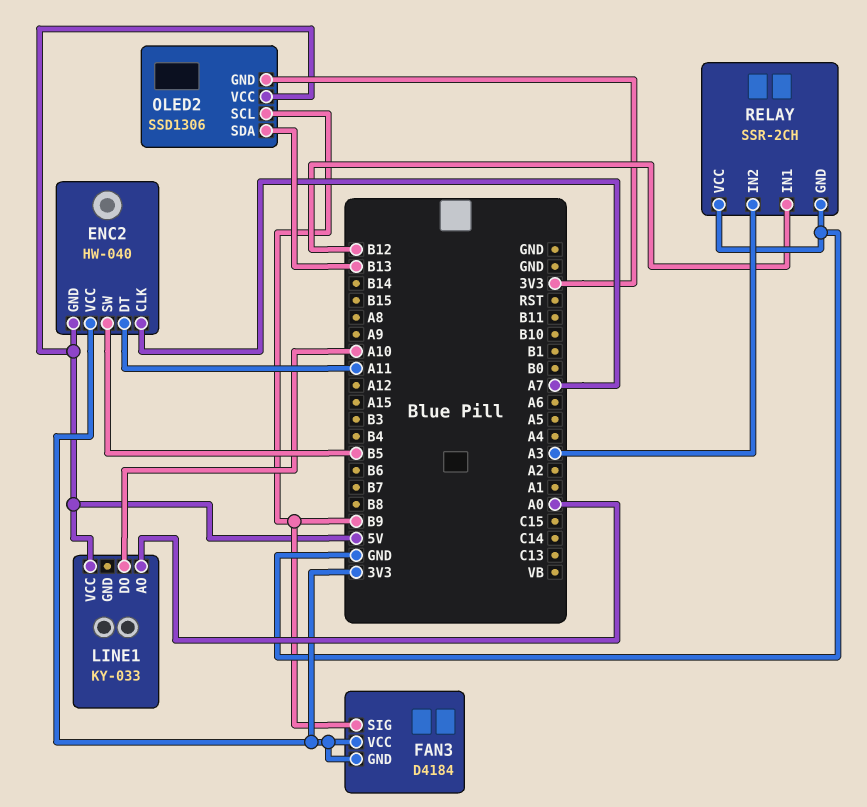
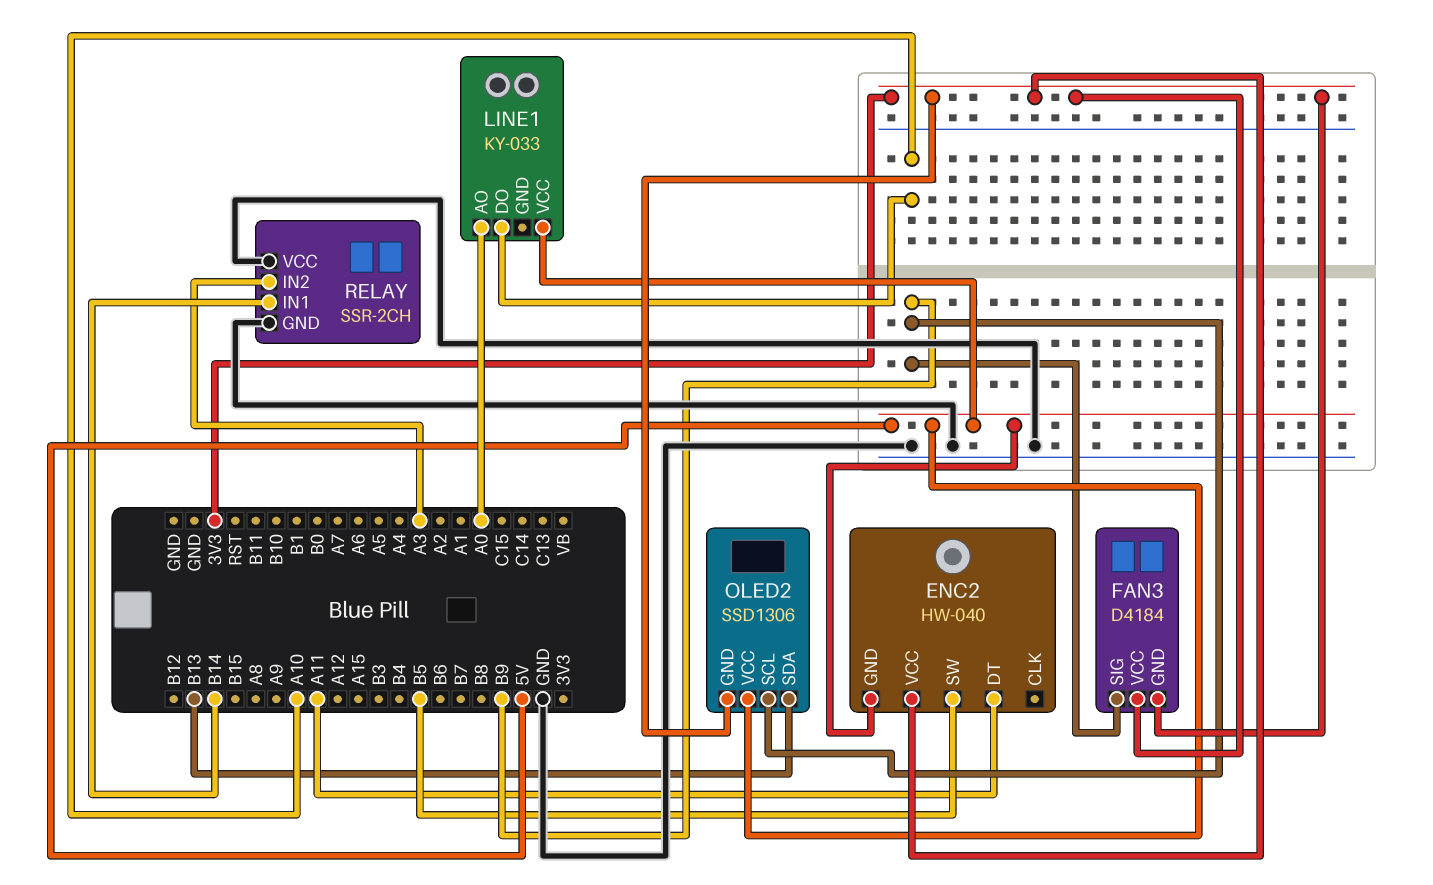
ENC2 pin CLK: A7 -> none
RELAY pin IN1: B12 -> B14

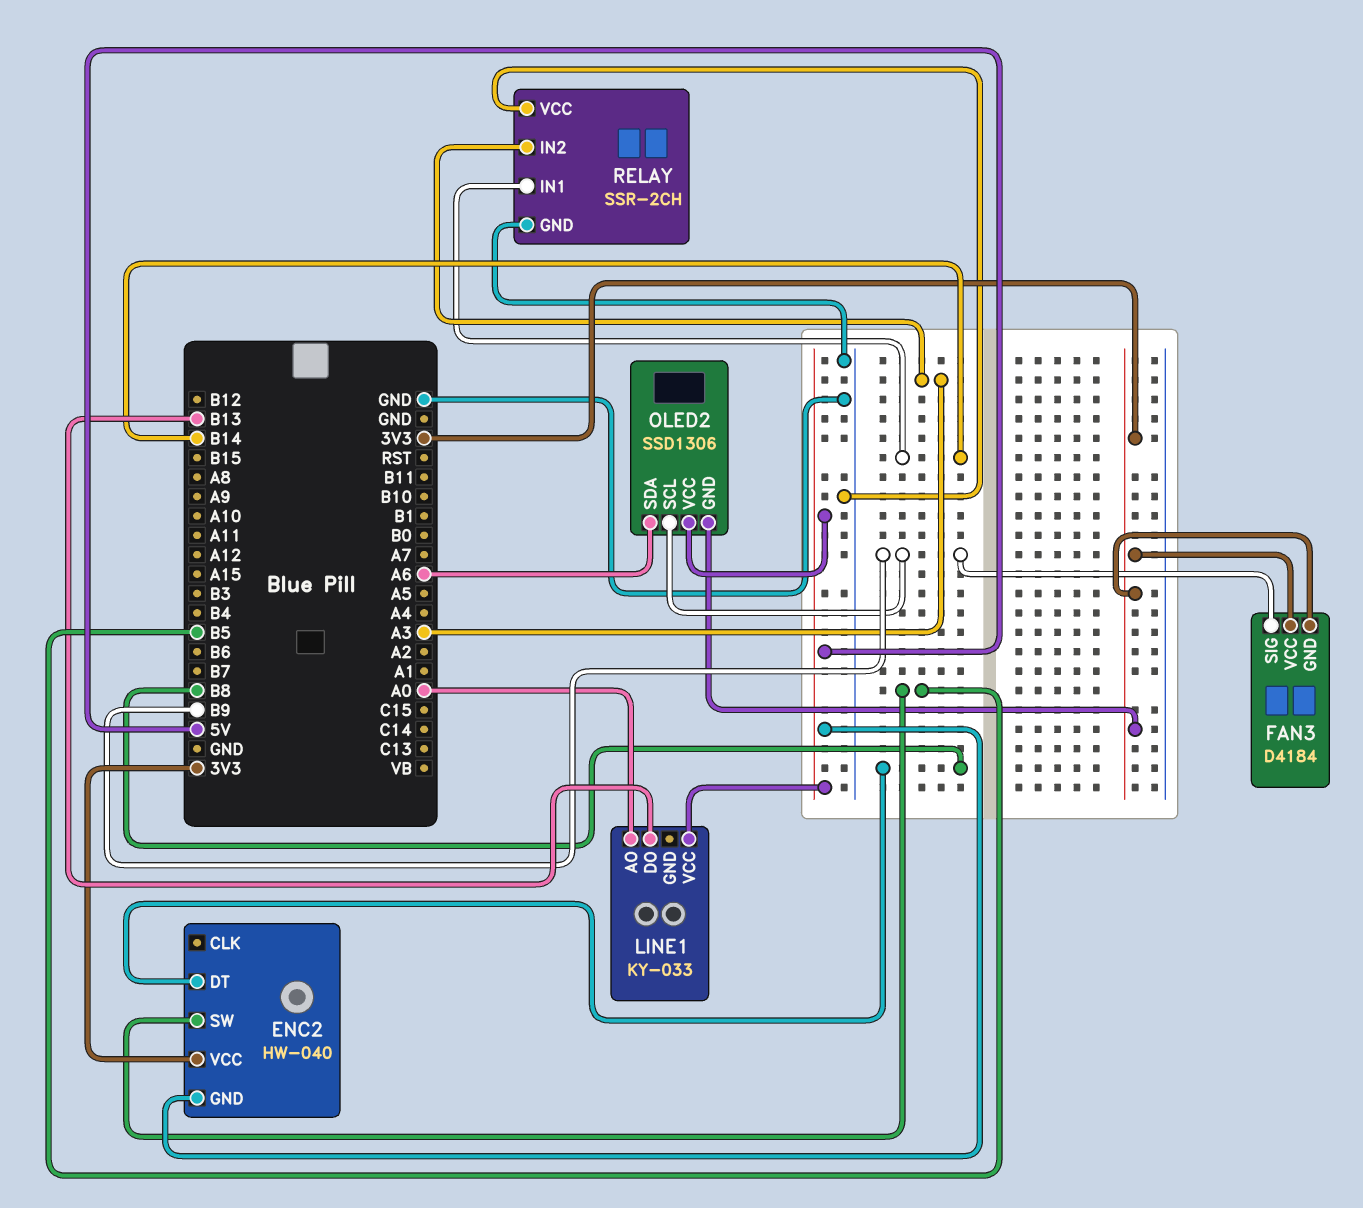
ENC2 pin DT: A11 -> B8
LINE1 pin DO: A10 -> B13
OLED2 pin SDA: B13 -> A6

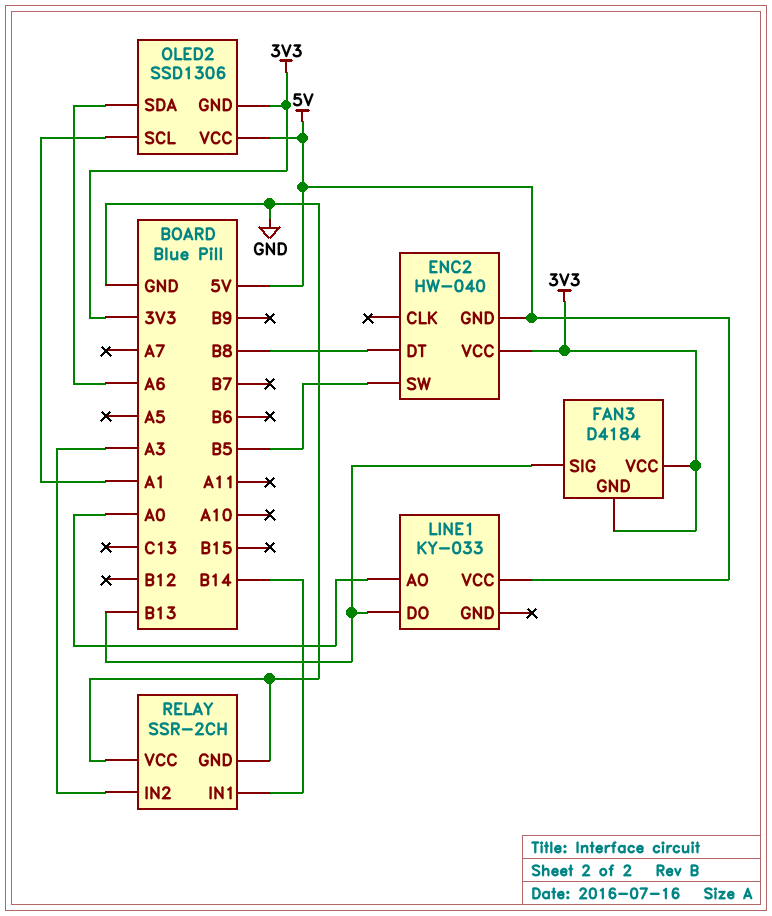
FAN3 pin SIG: B9 -> B13
OLED2 pin SCL: B9 -> A1

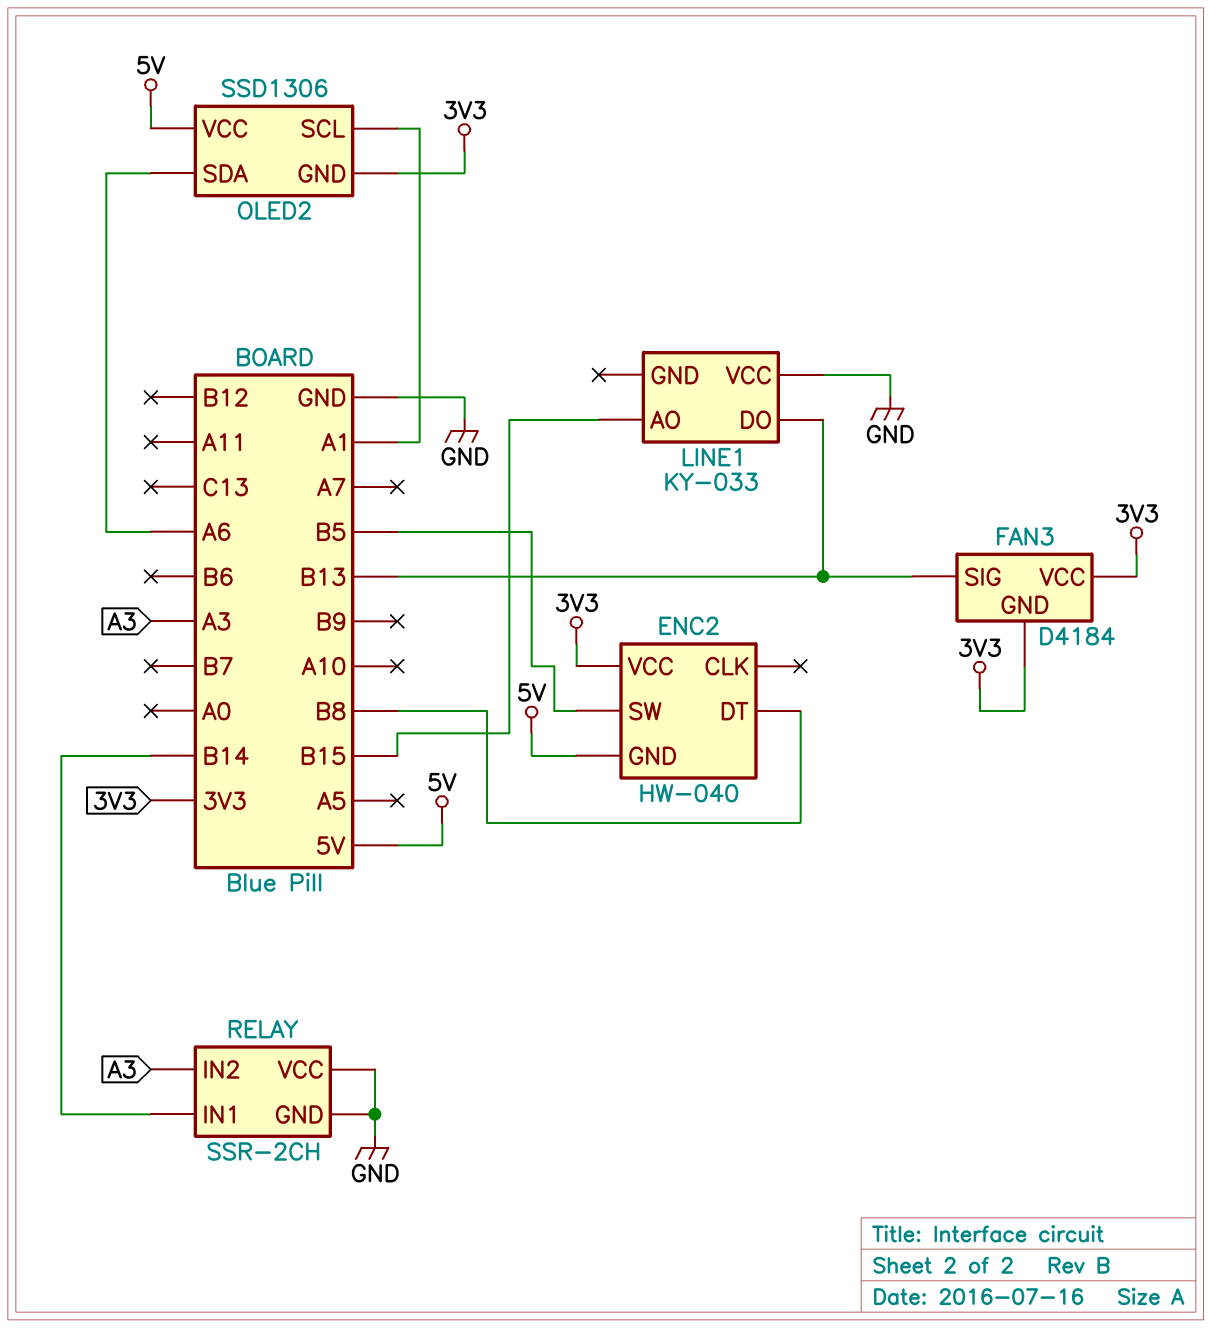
LINE1 pin AO: A0 -> B15
LINE1 pin VCC: 5V -> GND

